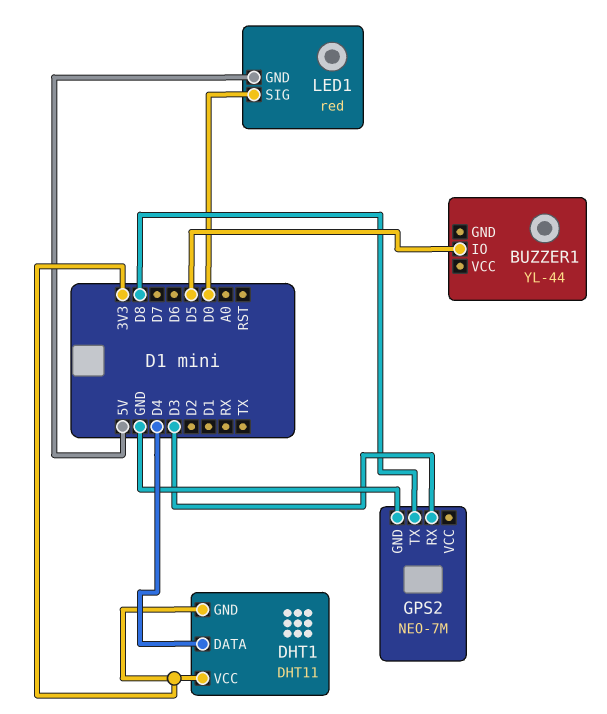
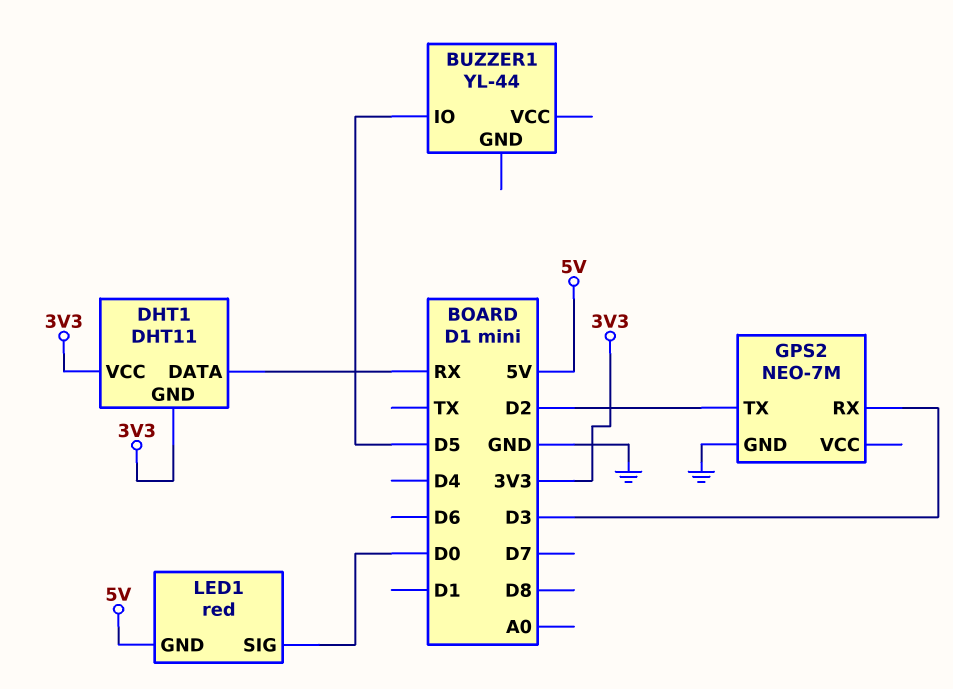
DHT1 pin DATA: D4 -> RX
GPS2 pin TX: D8 -> D2

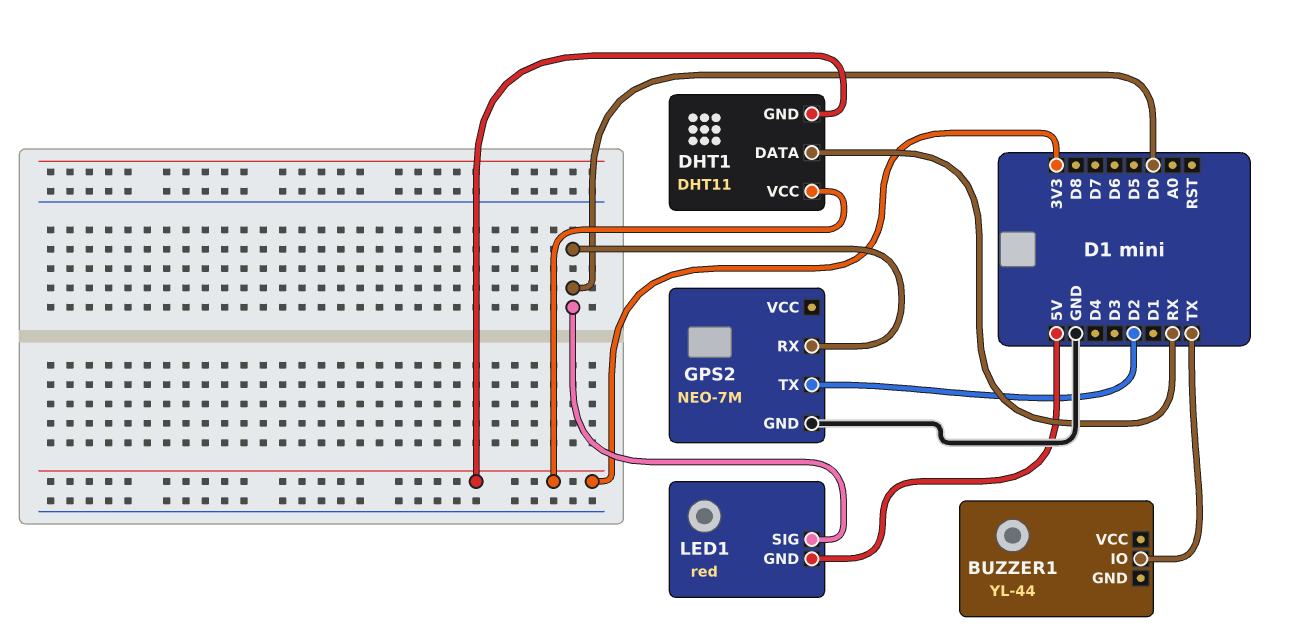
BUZZER1 pin IO: D5 -> TX
GPS2 pin RX: D3 -> D0

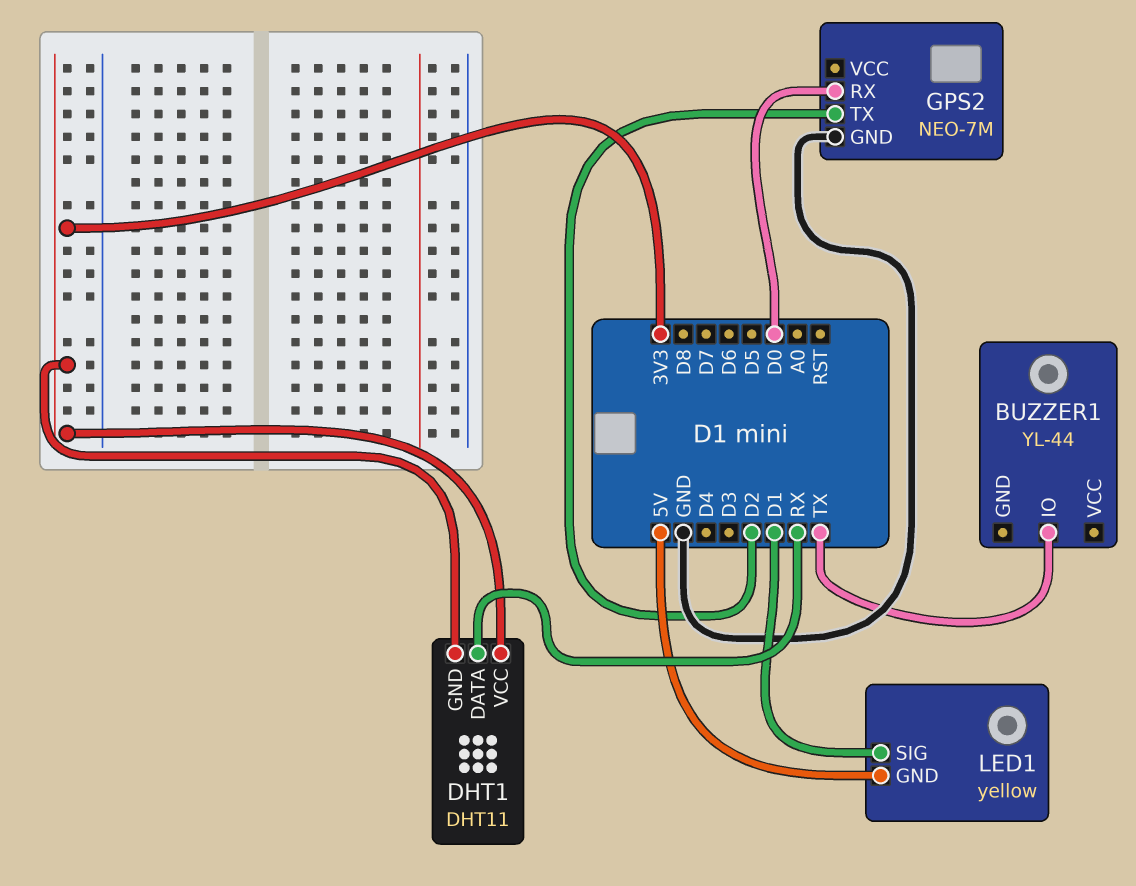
LED1: red -> yellow
LED1 pin SIG: D0 -> D1

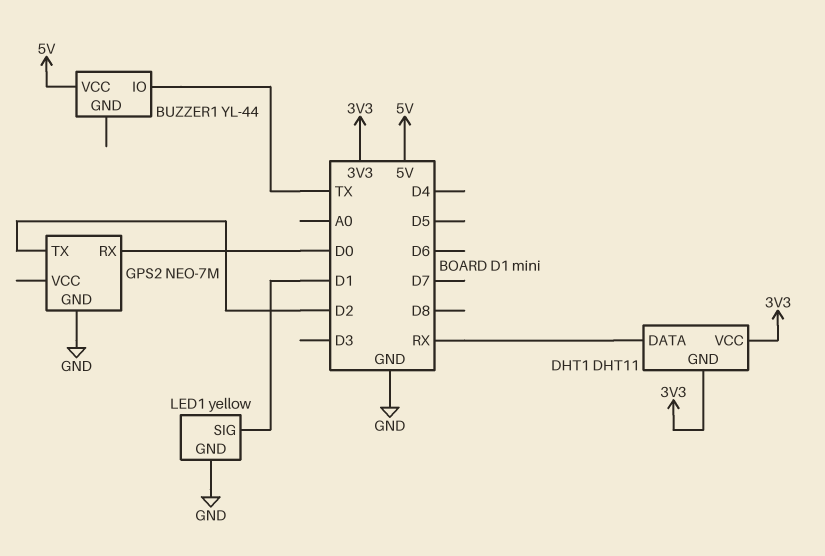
BUZZER1 pin VCC: none -> 5V
LED1 pin GND: 5V -> GND

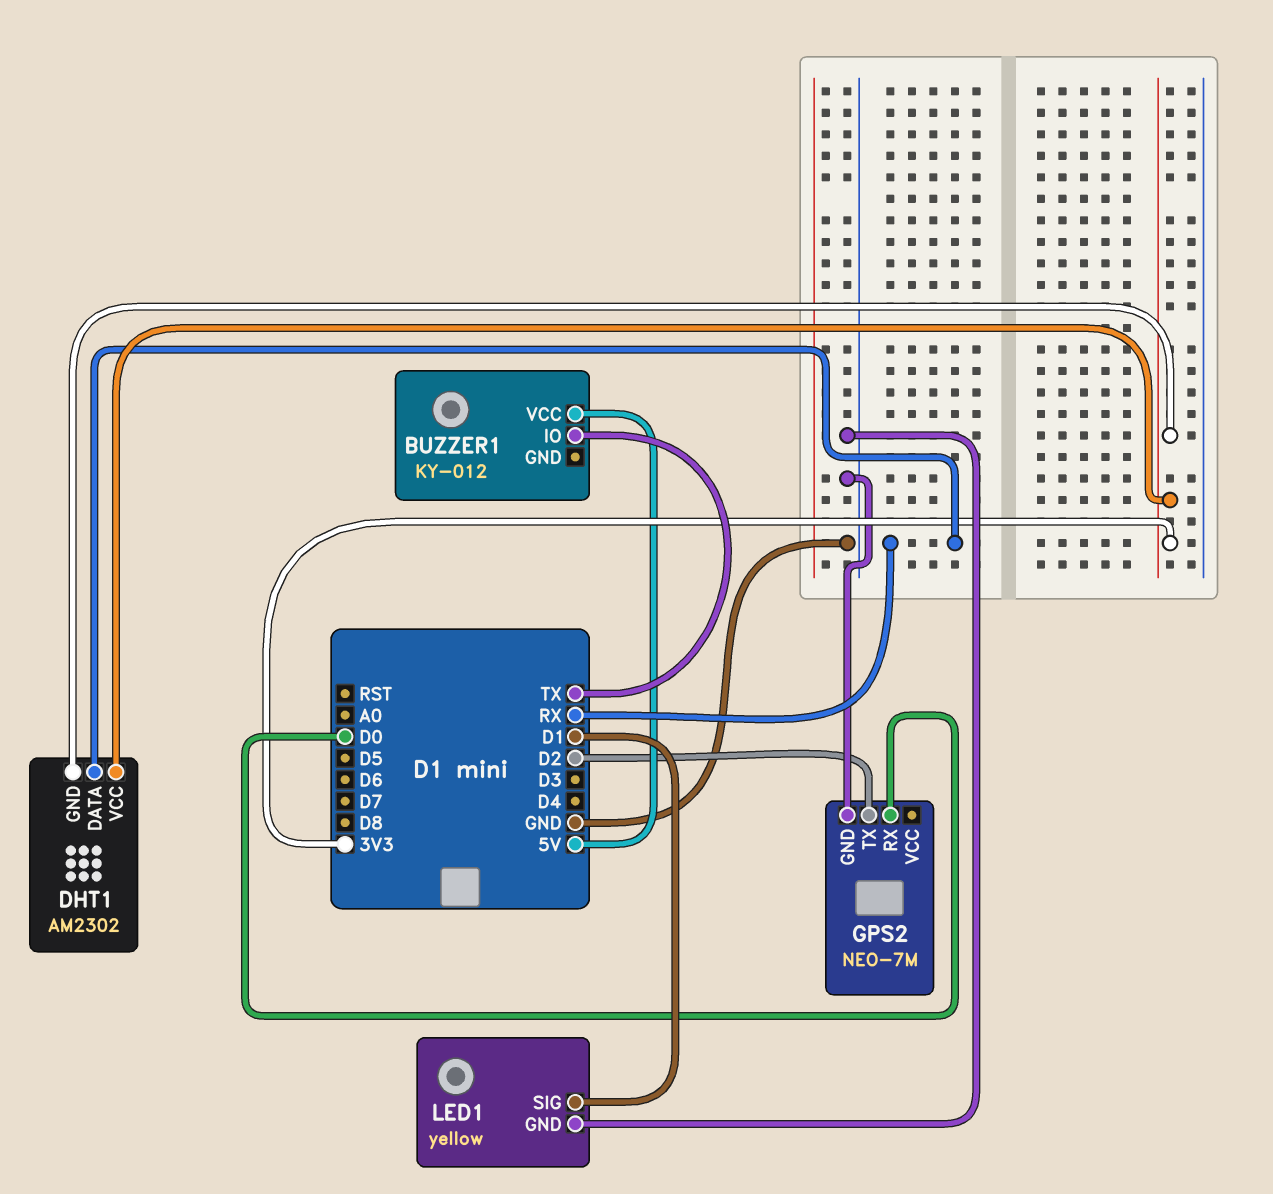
BUZZER1: YL-44 -> KY-012
DHT1: DHT11 -> AM2302

